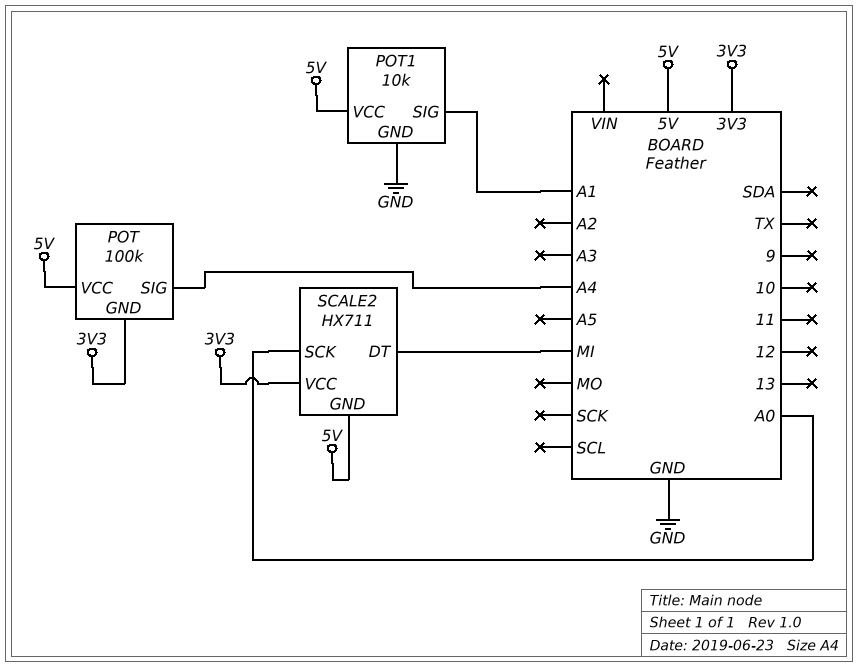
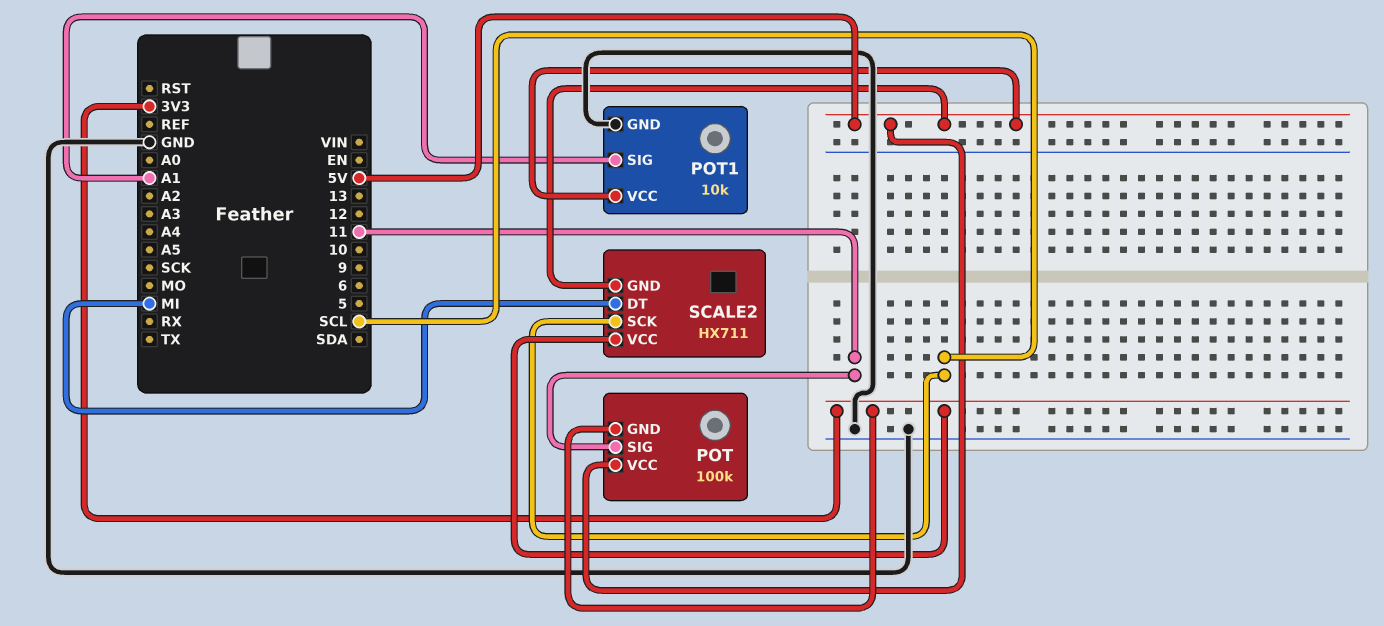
POT pin SIG: A4 -> 11
SCALE2 pin SCK: A0 -> SCL

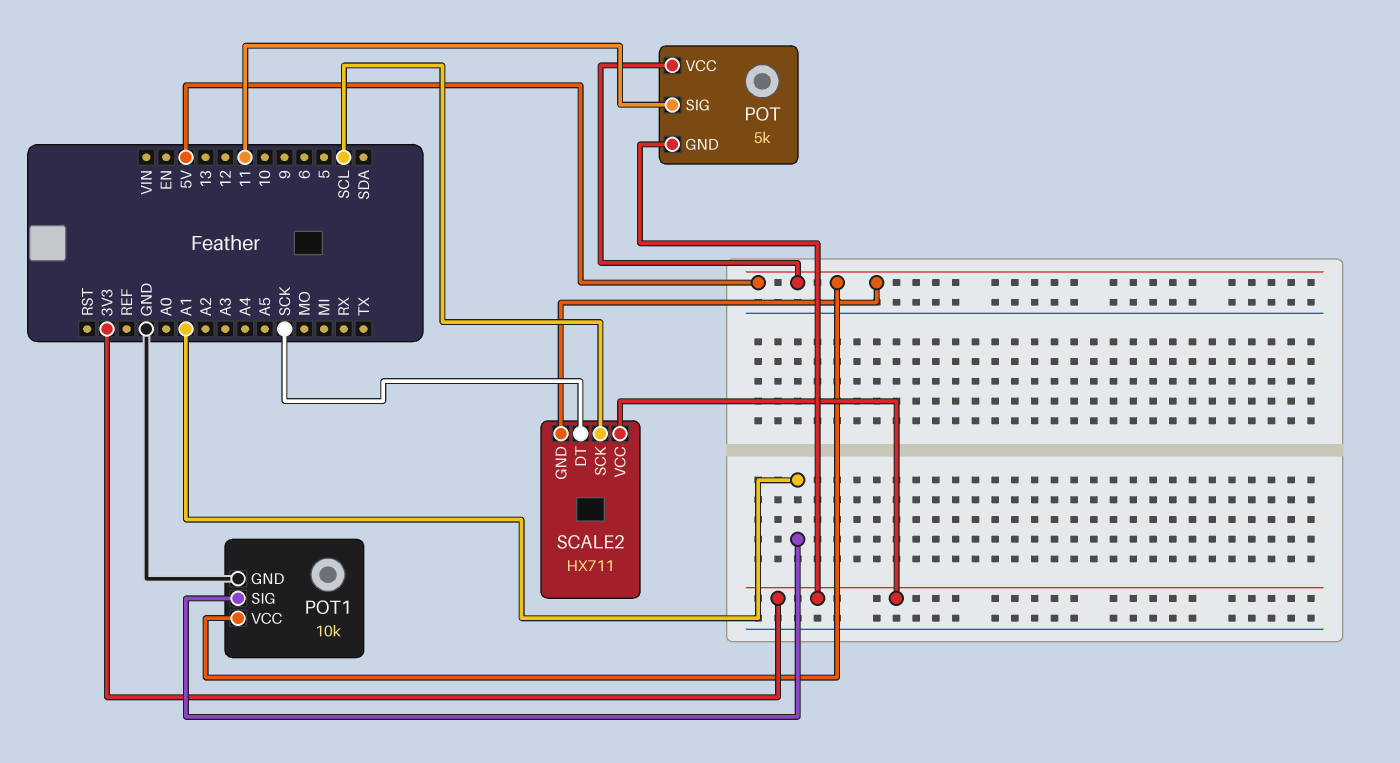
POT: 100k -> 5k
SCALE2 pin DT: MI -> SCK

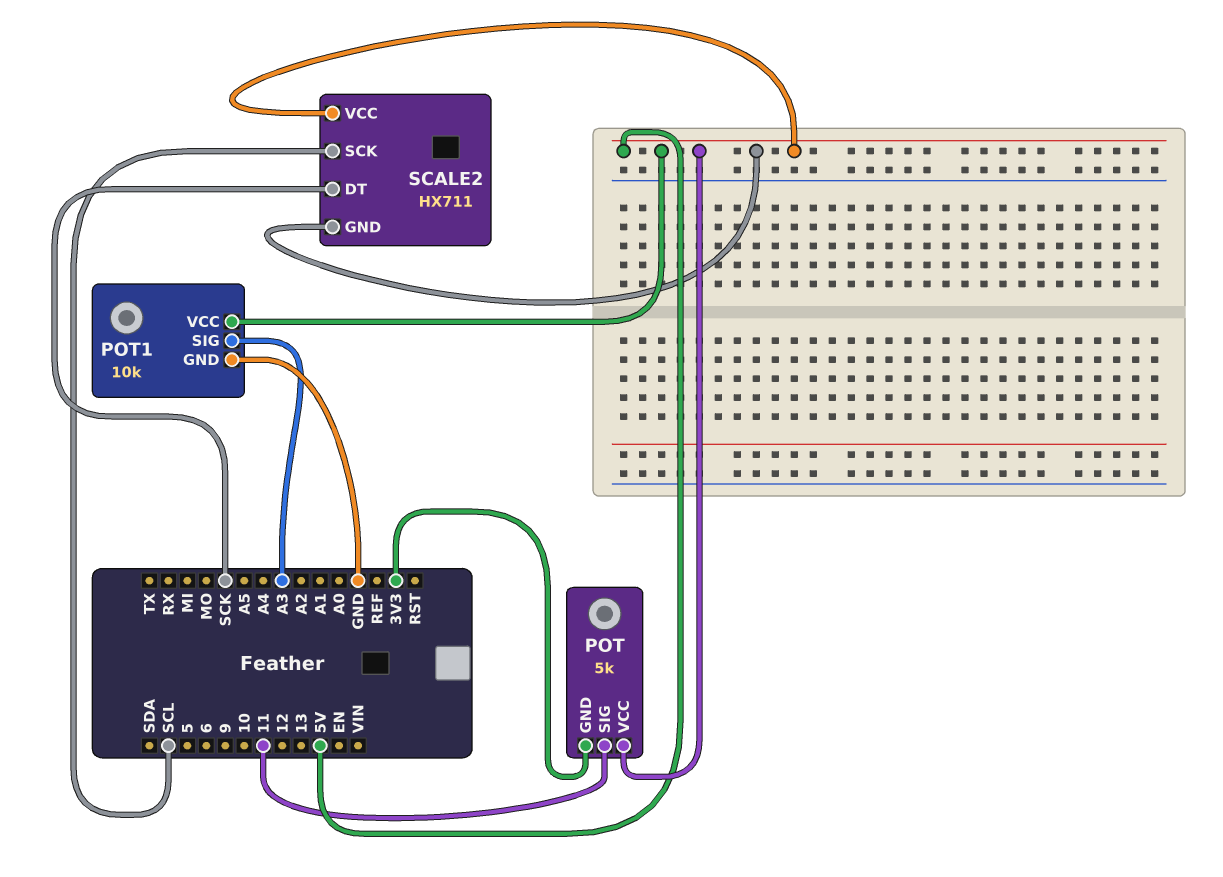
POT1 pin SIG: A1 -> A3
SCALE2 pin VCC: 3V3 -> 5V

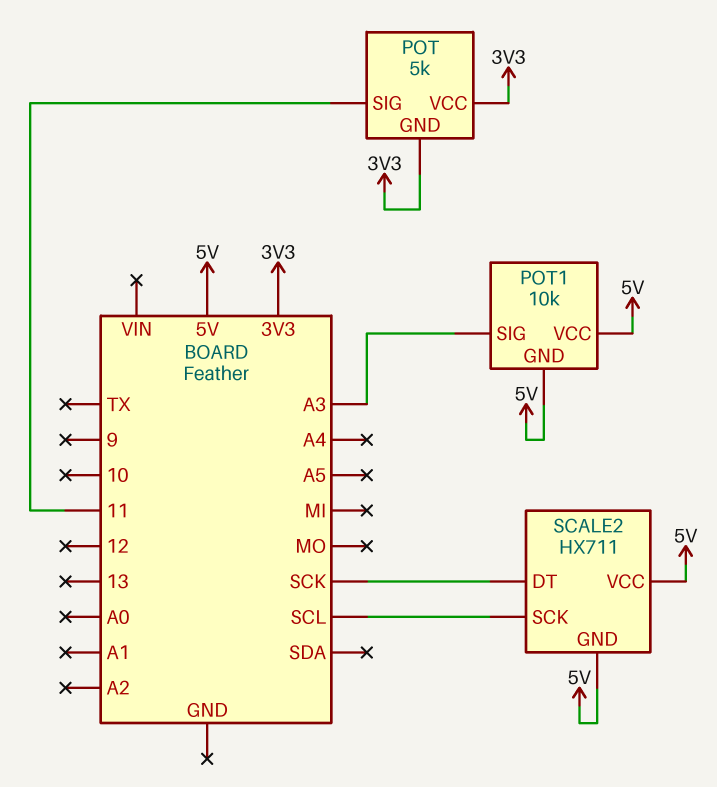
POT pin VCC: 5V -> 3V3
POT1 pin GND: GND -> 5V

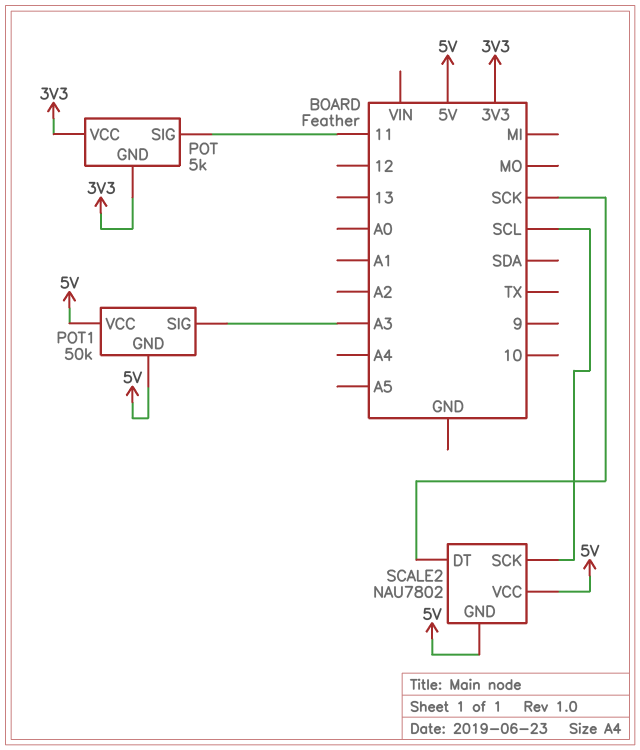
POT1: 10k -> 50k
SCALE2: HX711 -> NAU7802

